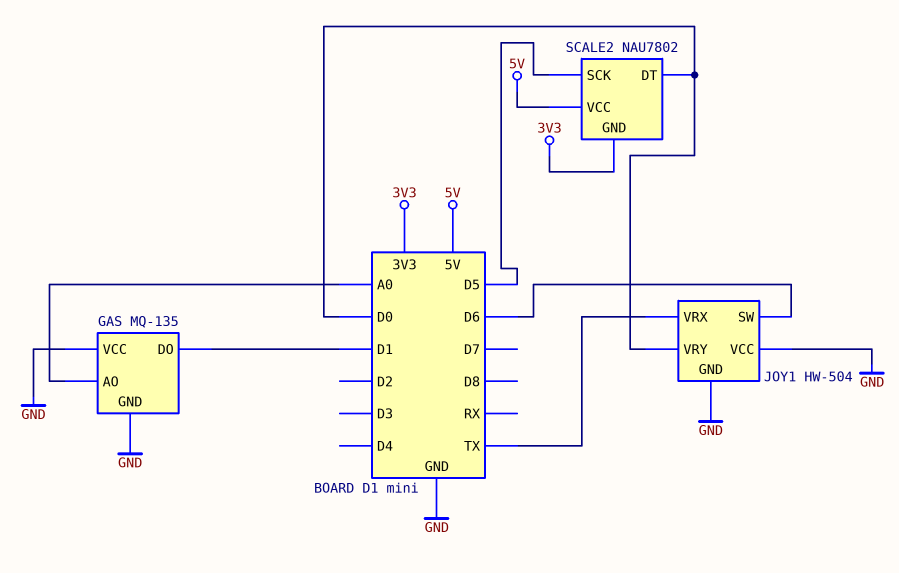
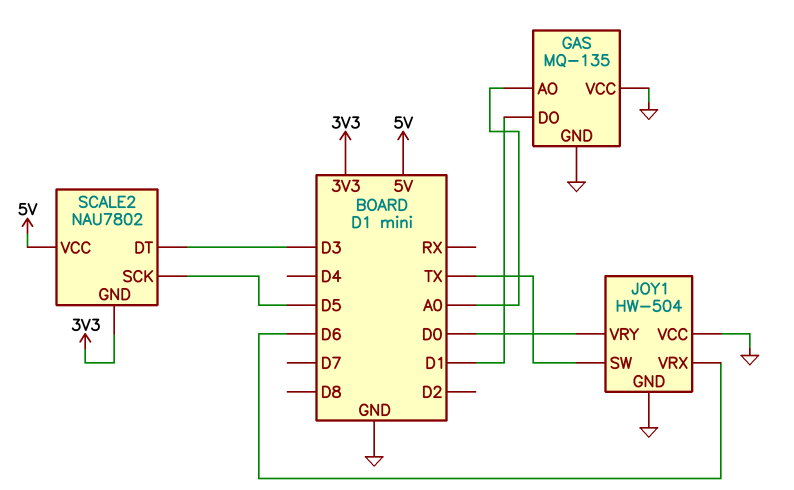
JOY1 pin SW: D6 -> TX
JOY1 pin VRX: TX -> D6
SCALE2 pin DT: D0 -> D3

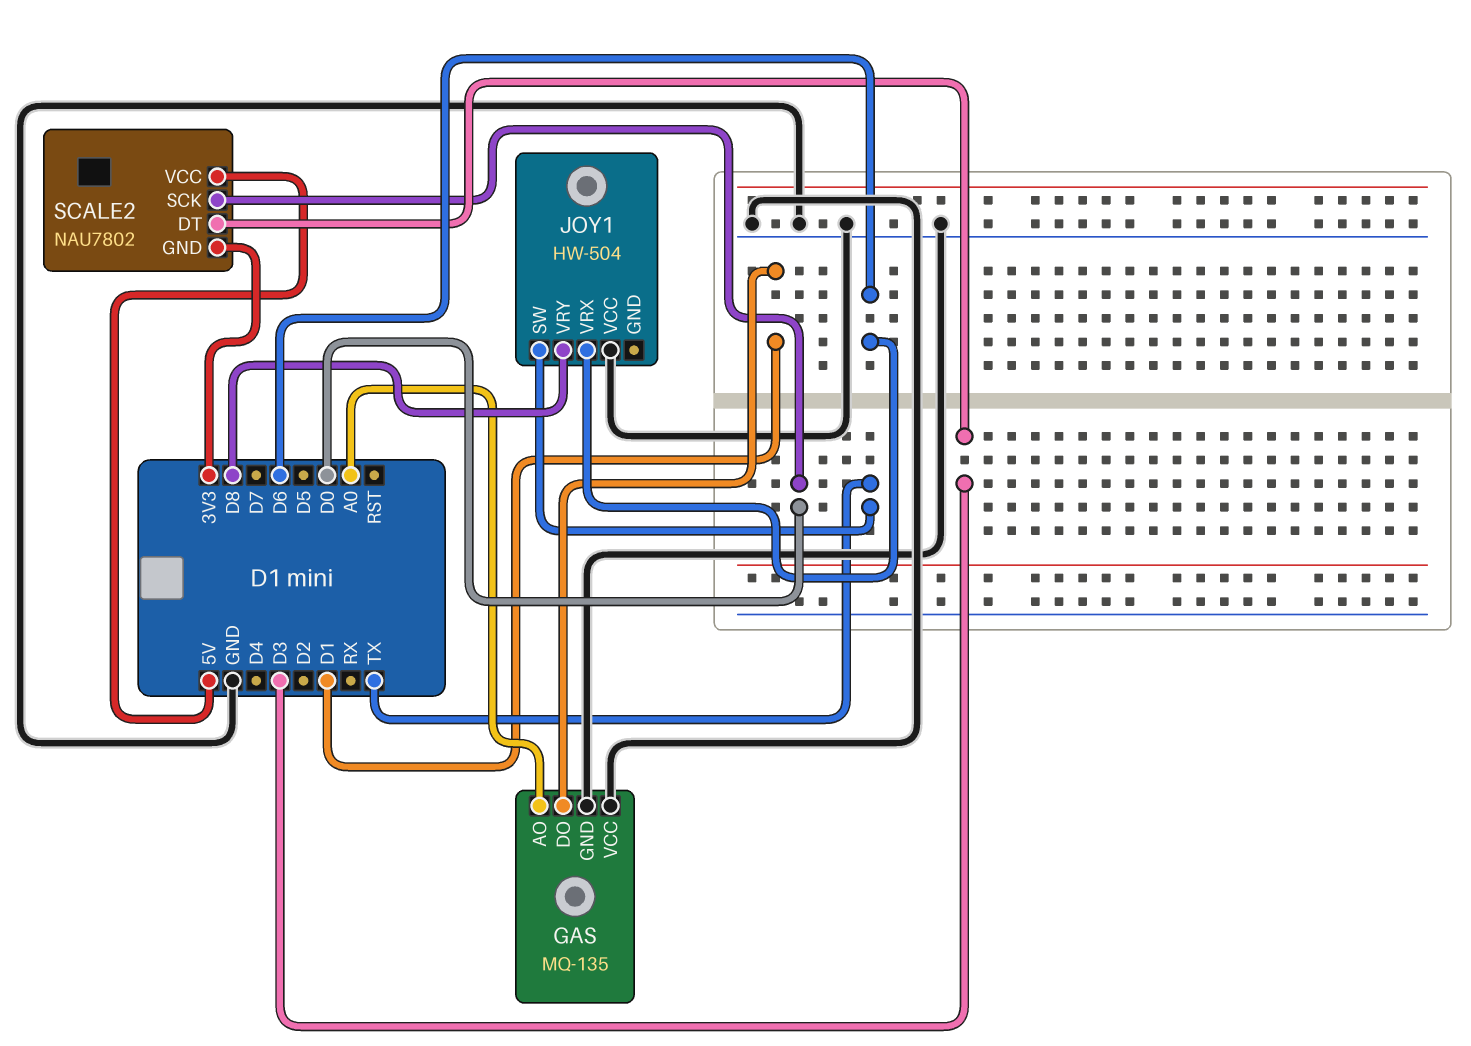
JOY1 pin GND: GND -> none
JOY1 pin VRY: D0 -> D8
SCALE2 pin SCK: D5 -> D0

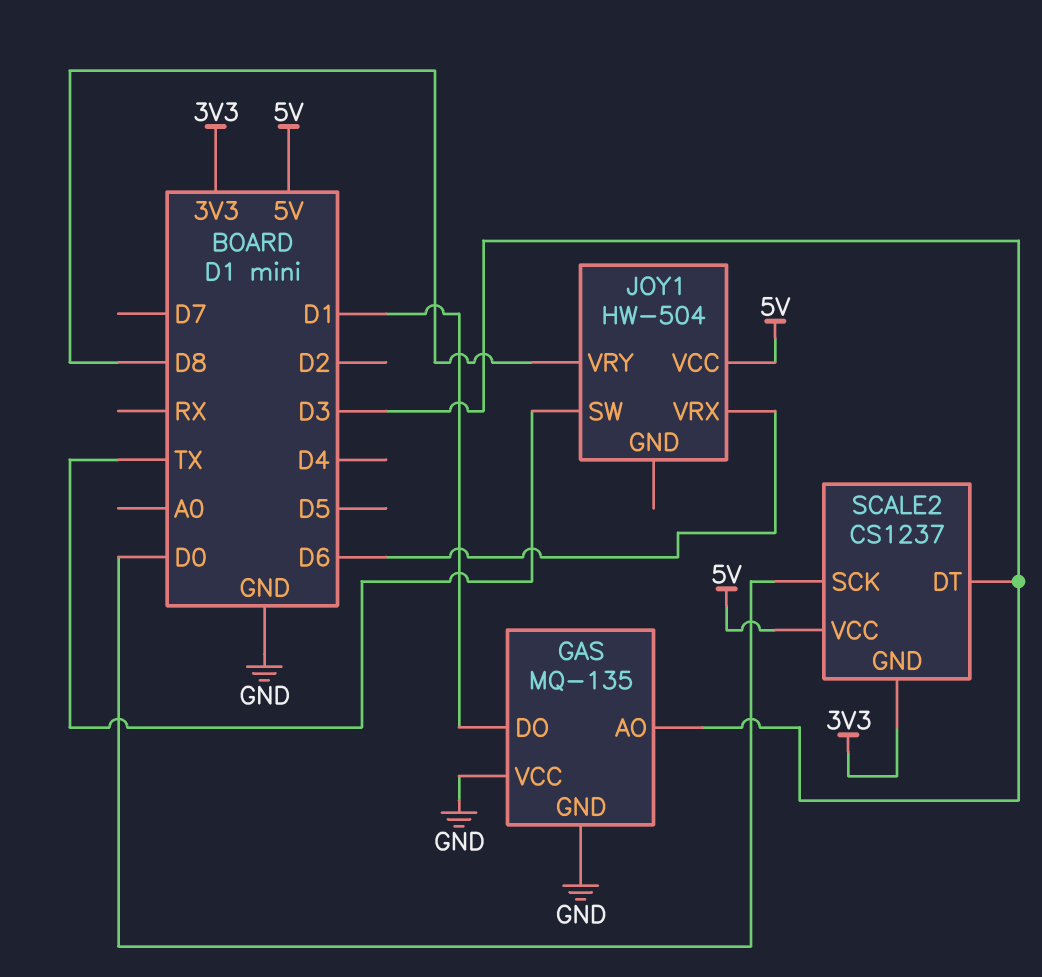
GAS pin AO: A0 -> D3
JOY1 pin VCC: GND -> 5V
SCALE2: NAU7802 -> CS1237

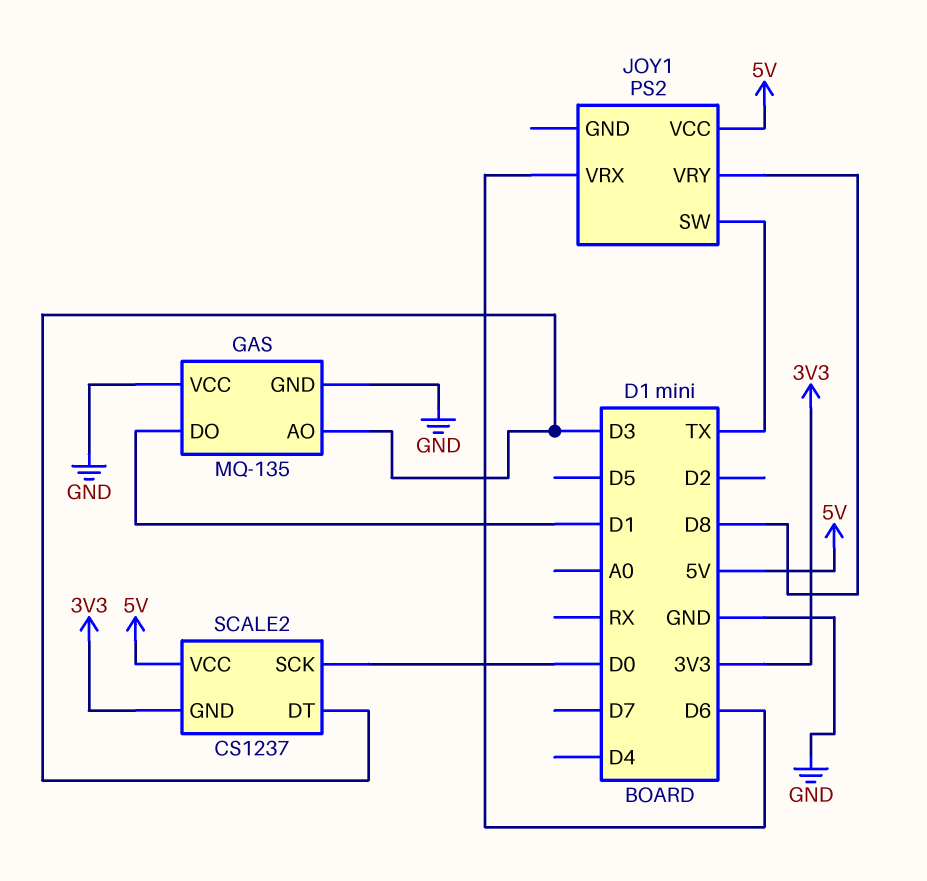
JOY1: HW-504 -> PS2

